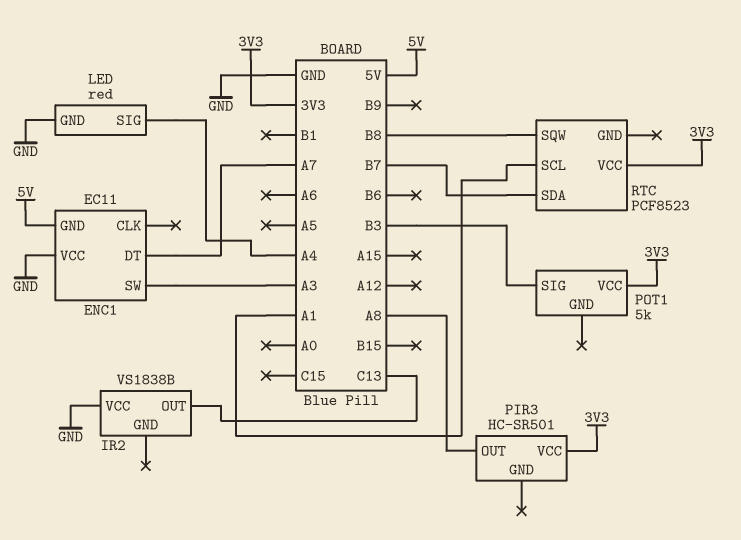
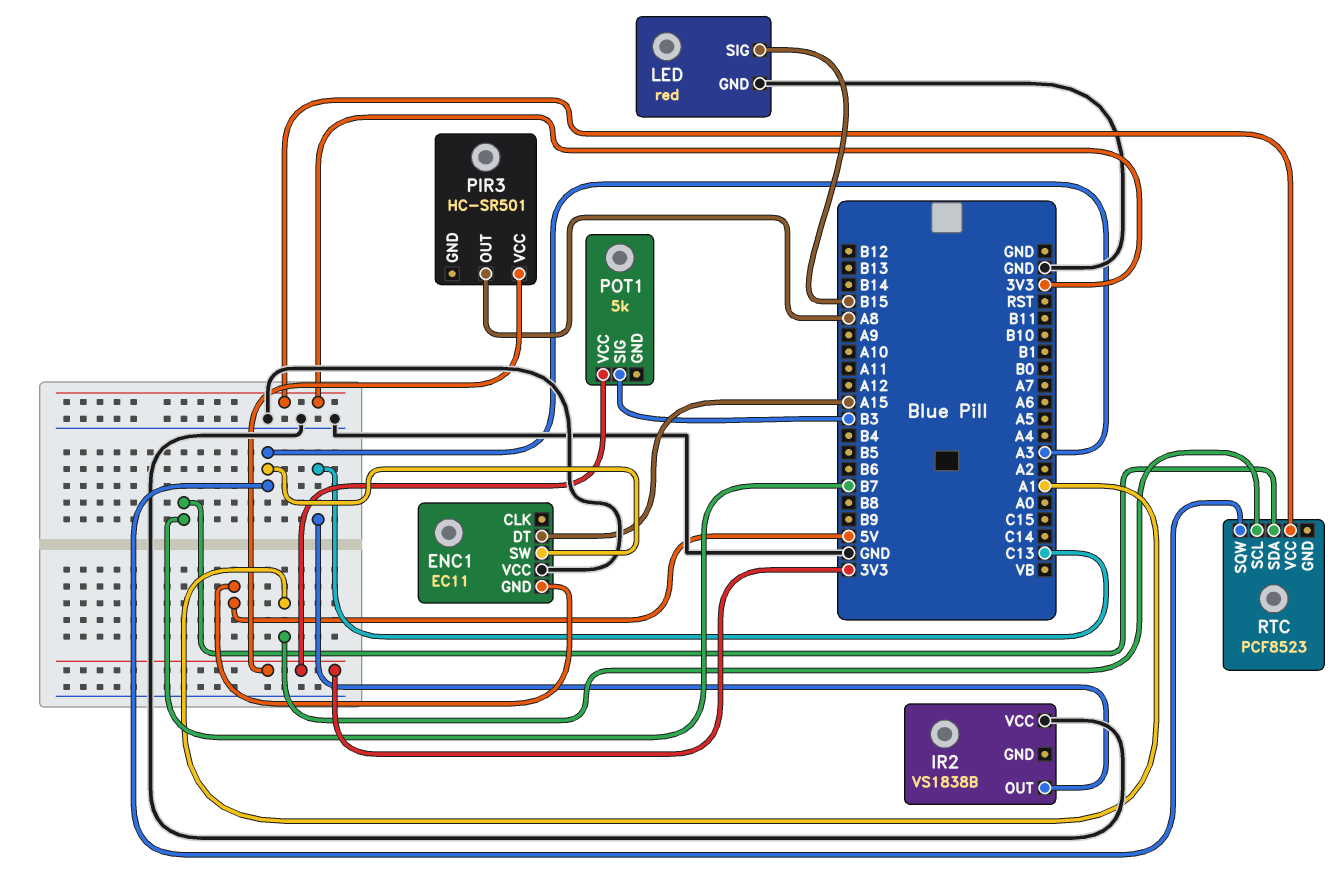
ENC1 pin DT: A7 -> A15
LED pin SIG: A4 -> B15
RTC pin SQW: B8 -> A3

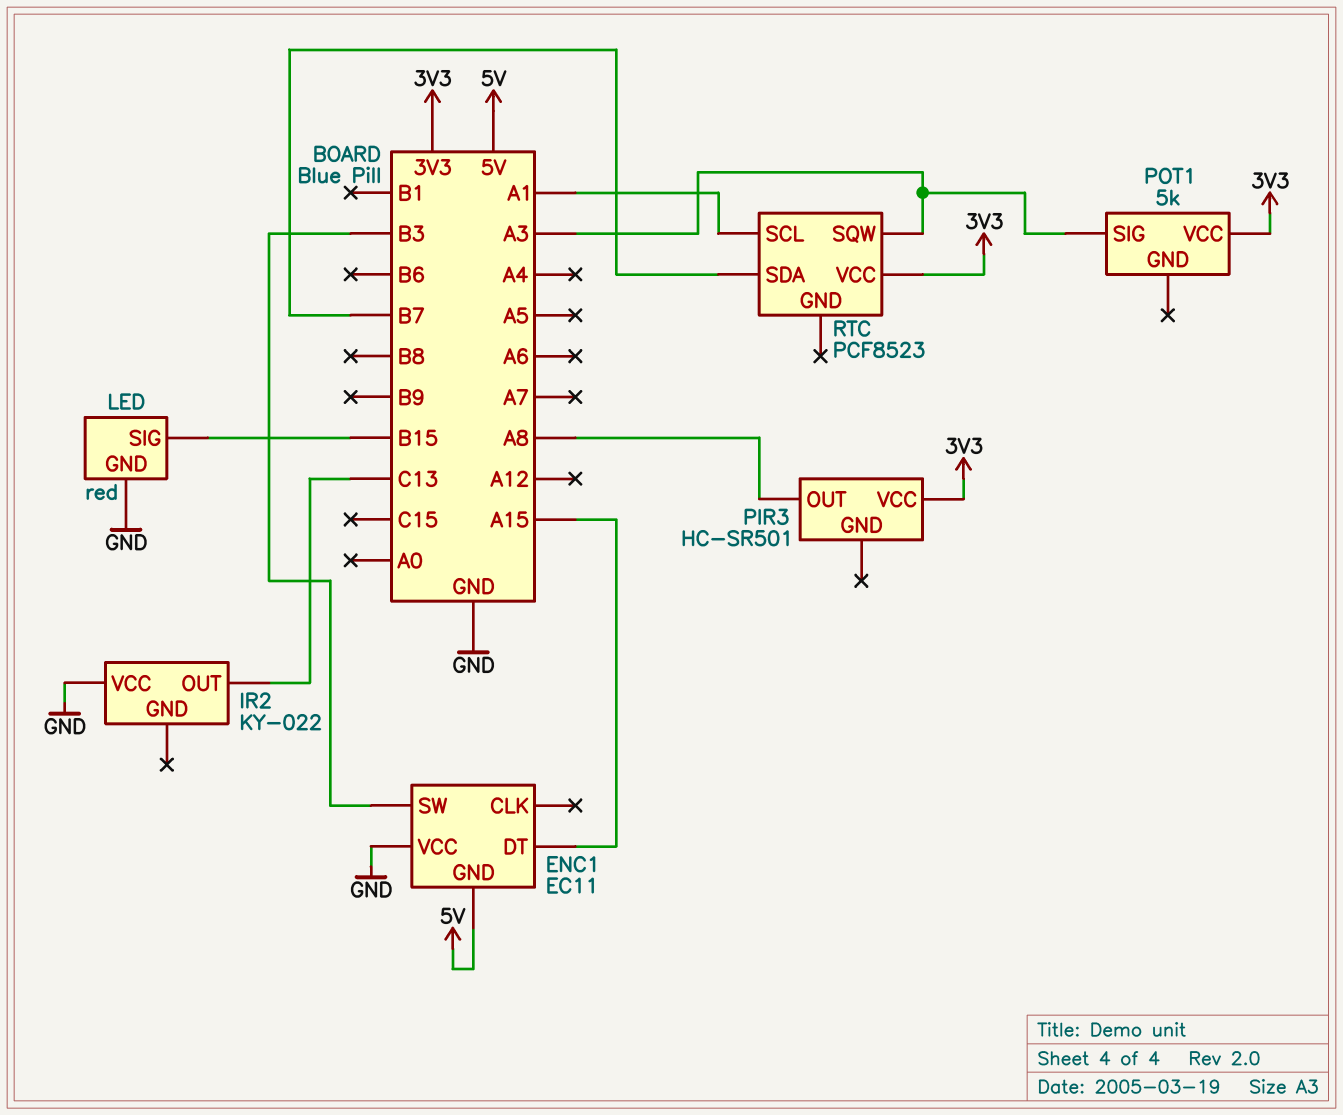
ENC1 pin SW: A3 -> B3
IR2: VS1838B -> KY-022
POT1 pin SIG: B3 -> A3

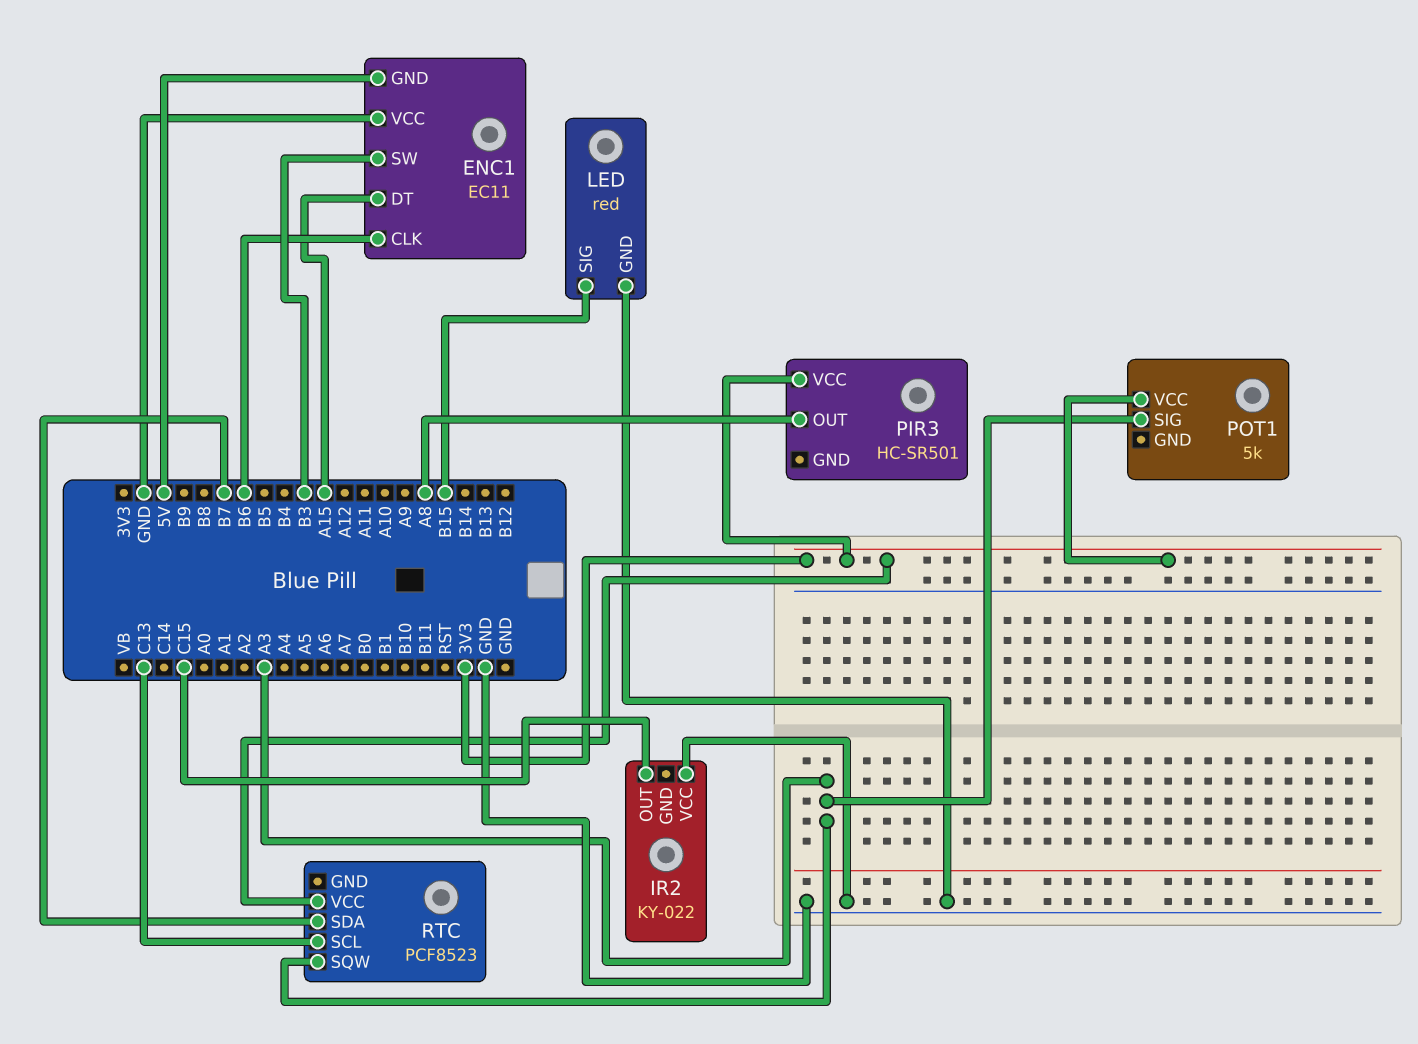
ENC1 pin CLK: none -> B6
IR2 pin OUT: C13 -> C15
RTC pin SCL: A1 -> C13

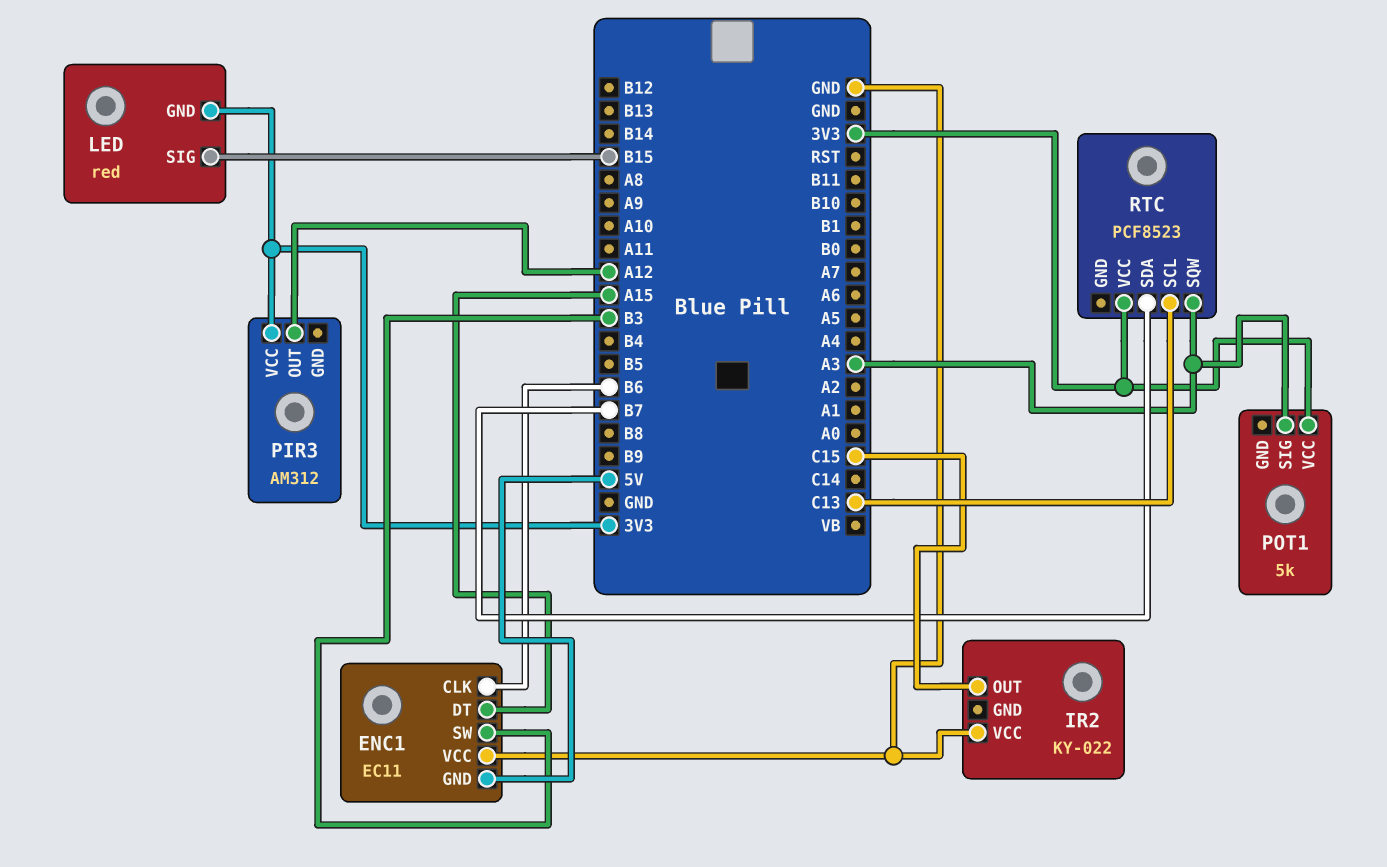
LED pin GND: GND -> 3V3
PIR3: HC-SR501 -> AM312
PIR3 pin OUT: A8 -> A12

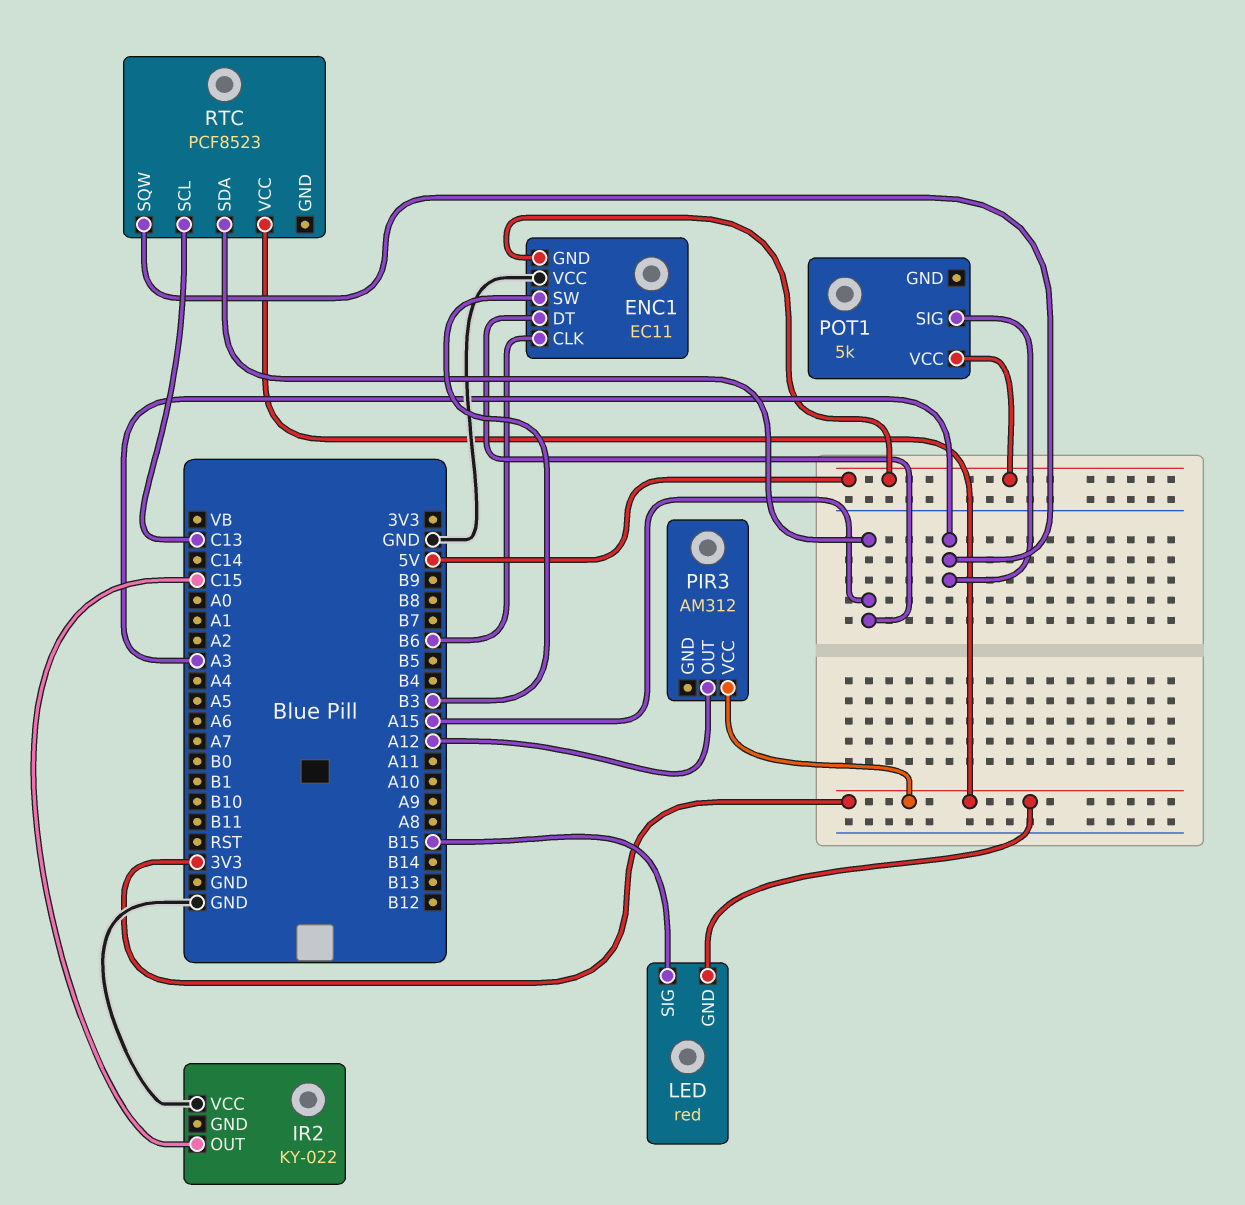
POT1 pin VCC: 3V3 -> 5V
RTC pin SDA: B7 -> A15

